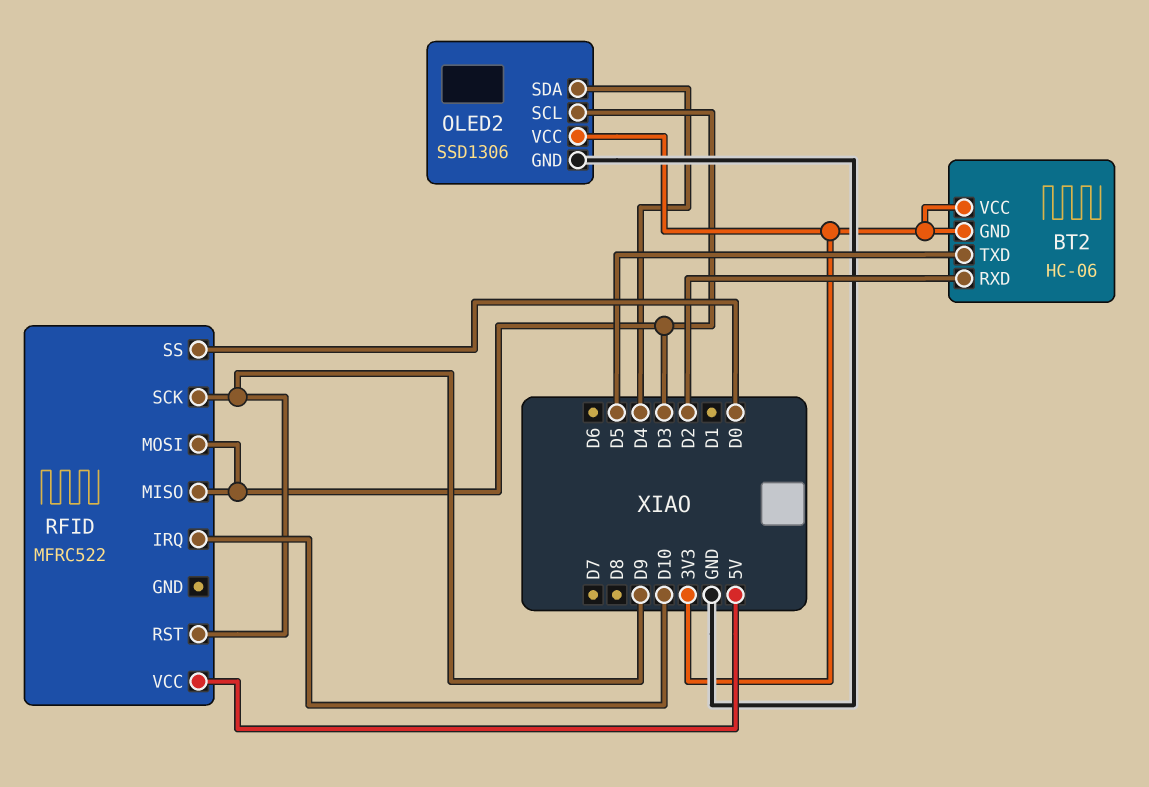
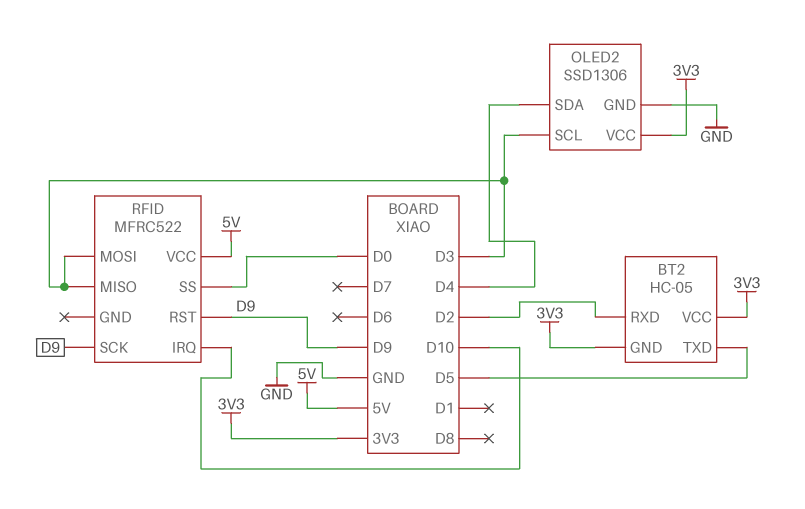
BT2: HC-06 -> HC-05

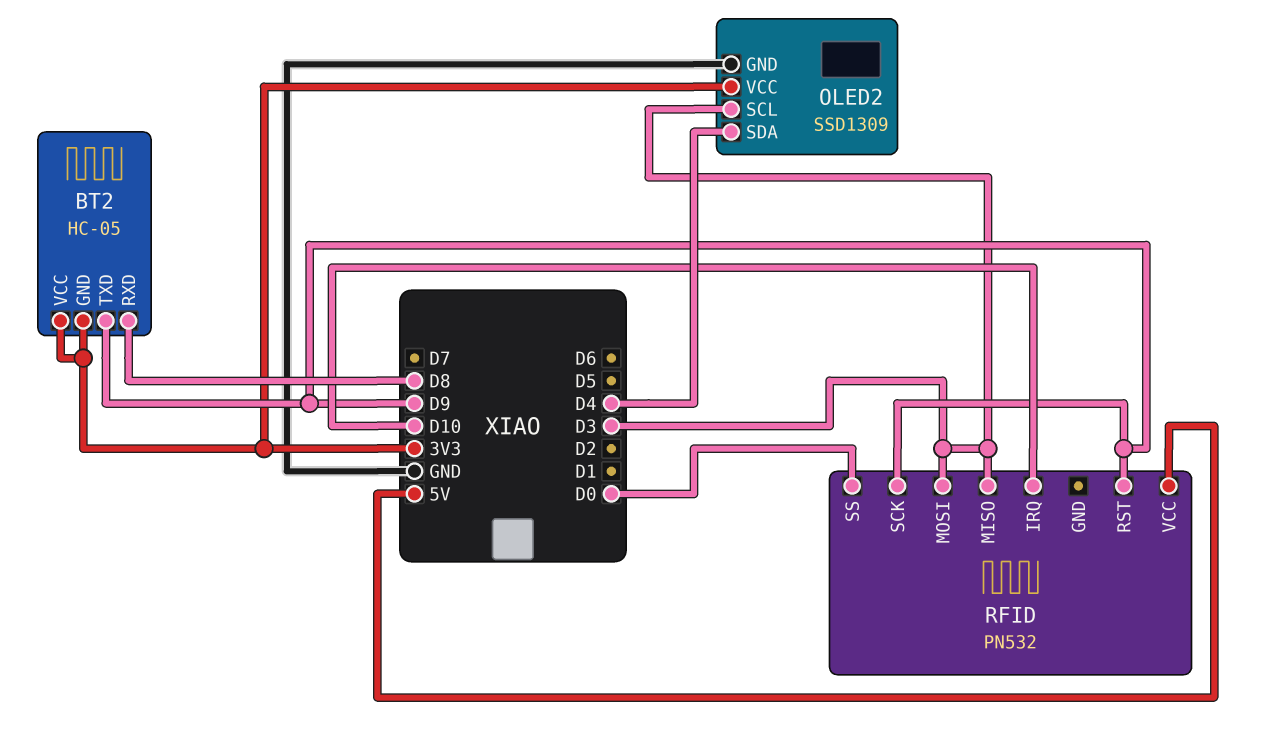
BT2 pin RXD: D2 -> D8
BT2 pin TXD: D5 -> D9
OLED2: SSD1306 -> SSD1309
RFID: MFRC522 -> PN532

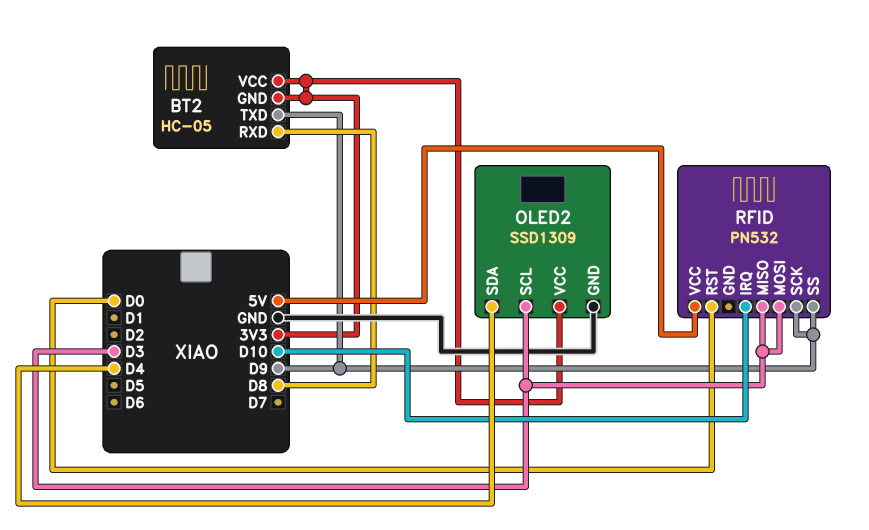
RFID pin RST: D9 -> D0
RFID pin SS: D0 -> D9

